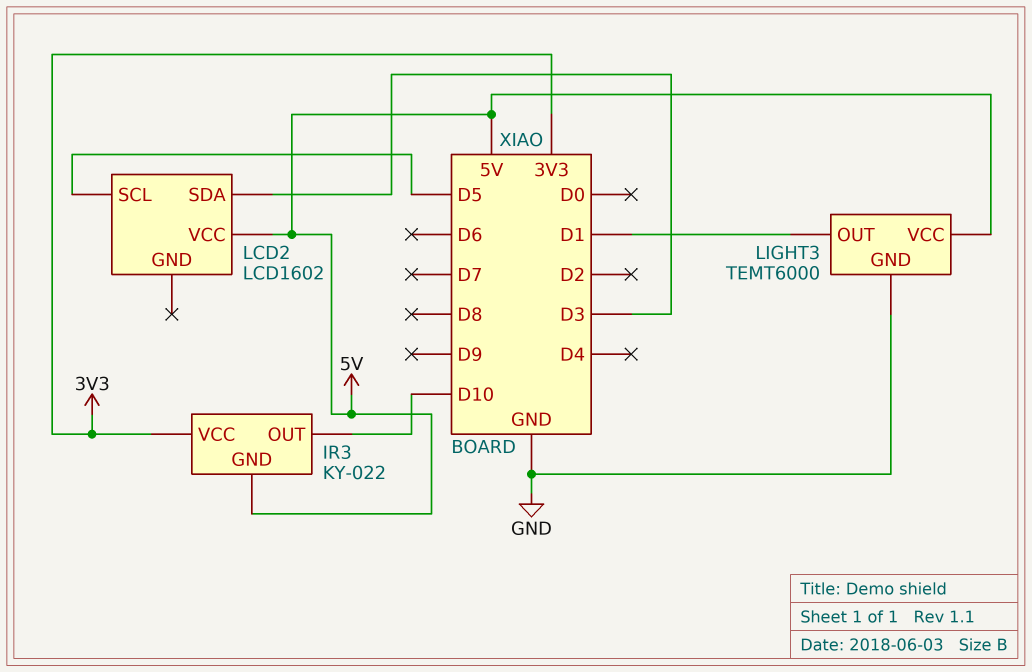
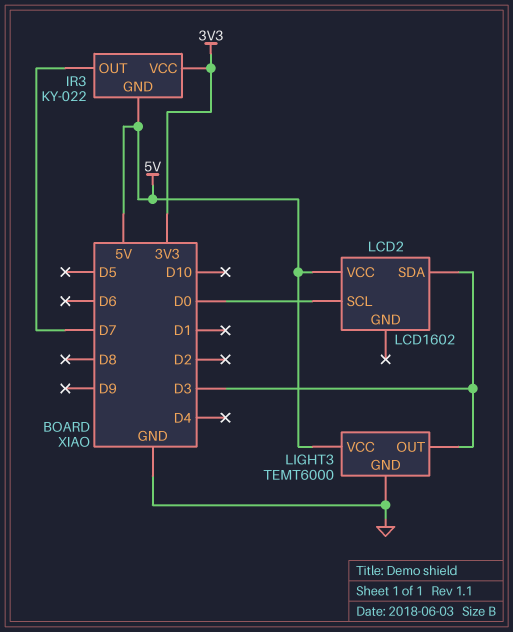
IR3 pin OUT: D10 -> D7
LCD2 pin SCL: D5 -> D0
LIGHT3 pin OUT: D1 -> D3

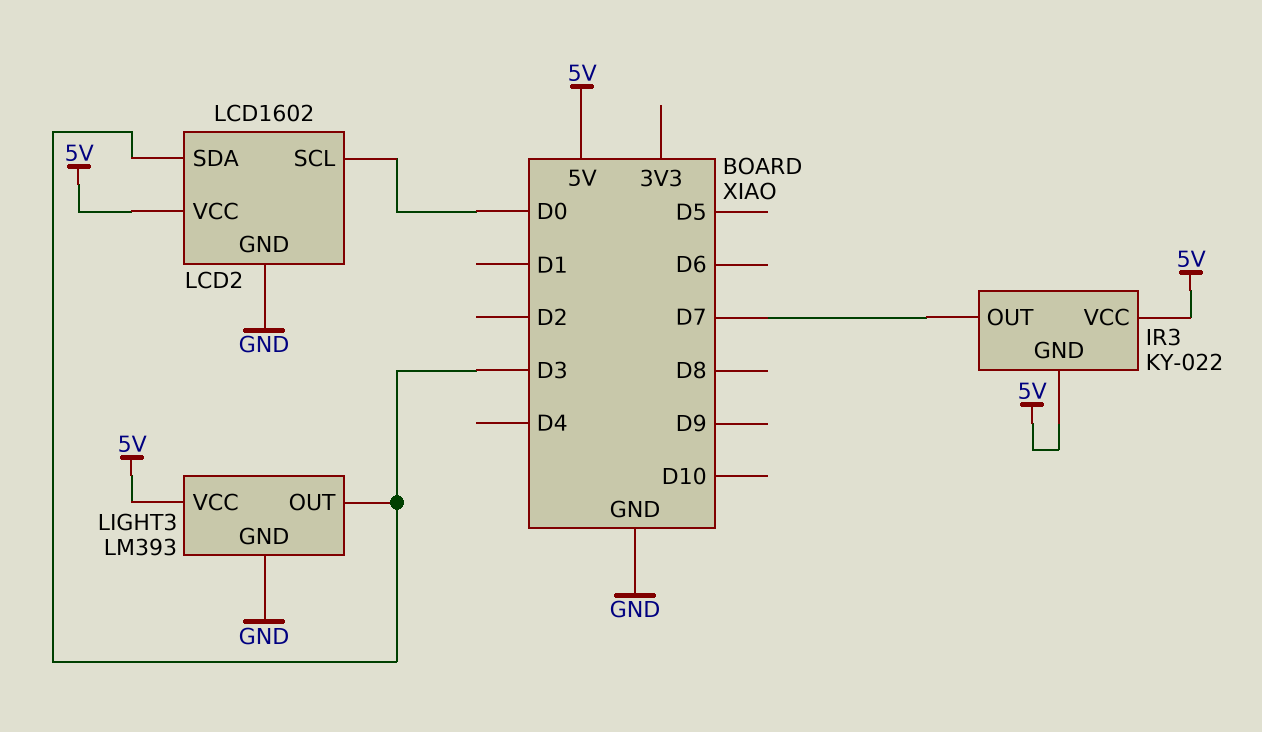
IR3 pin VCC: 3V3 -> 5V
LCD2 pin GND: none -> GND
LIGHT3: TEMT6000 -> LM393

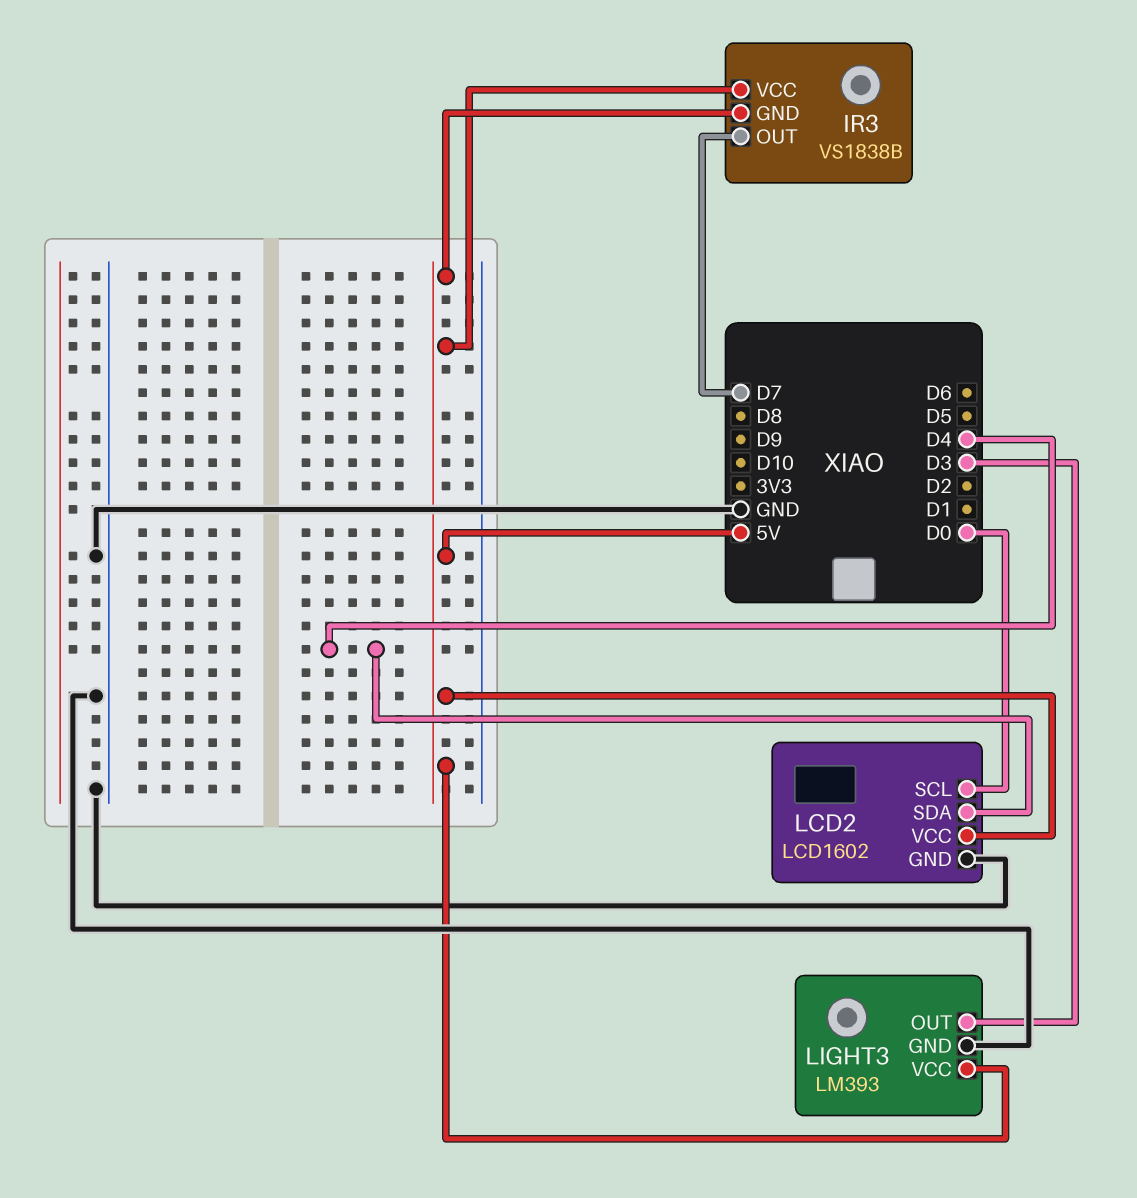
IR3: KY-022 -> VS1838B
LCD2 pin SDA: D3 -> D4

